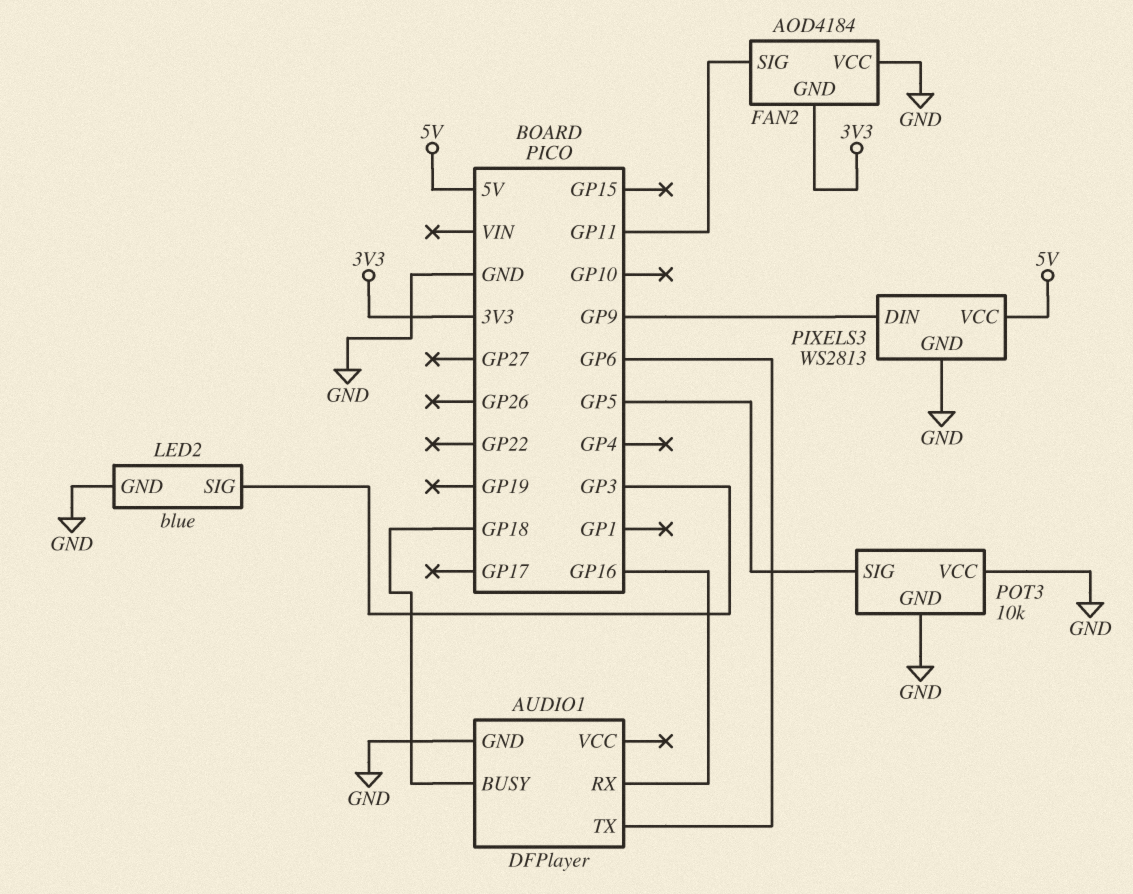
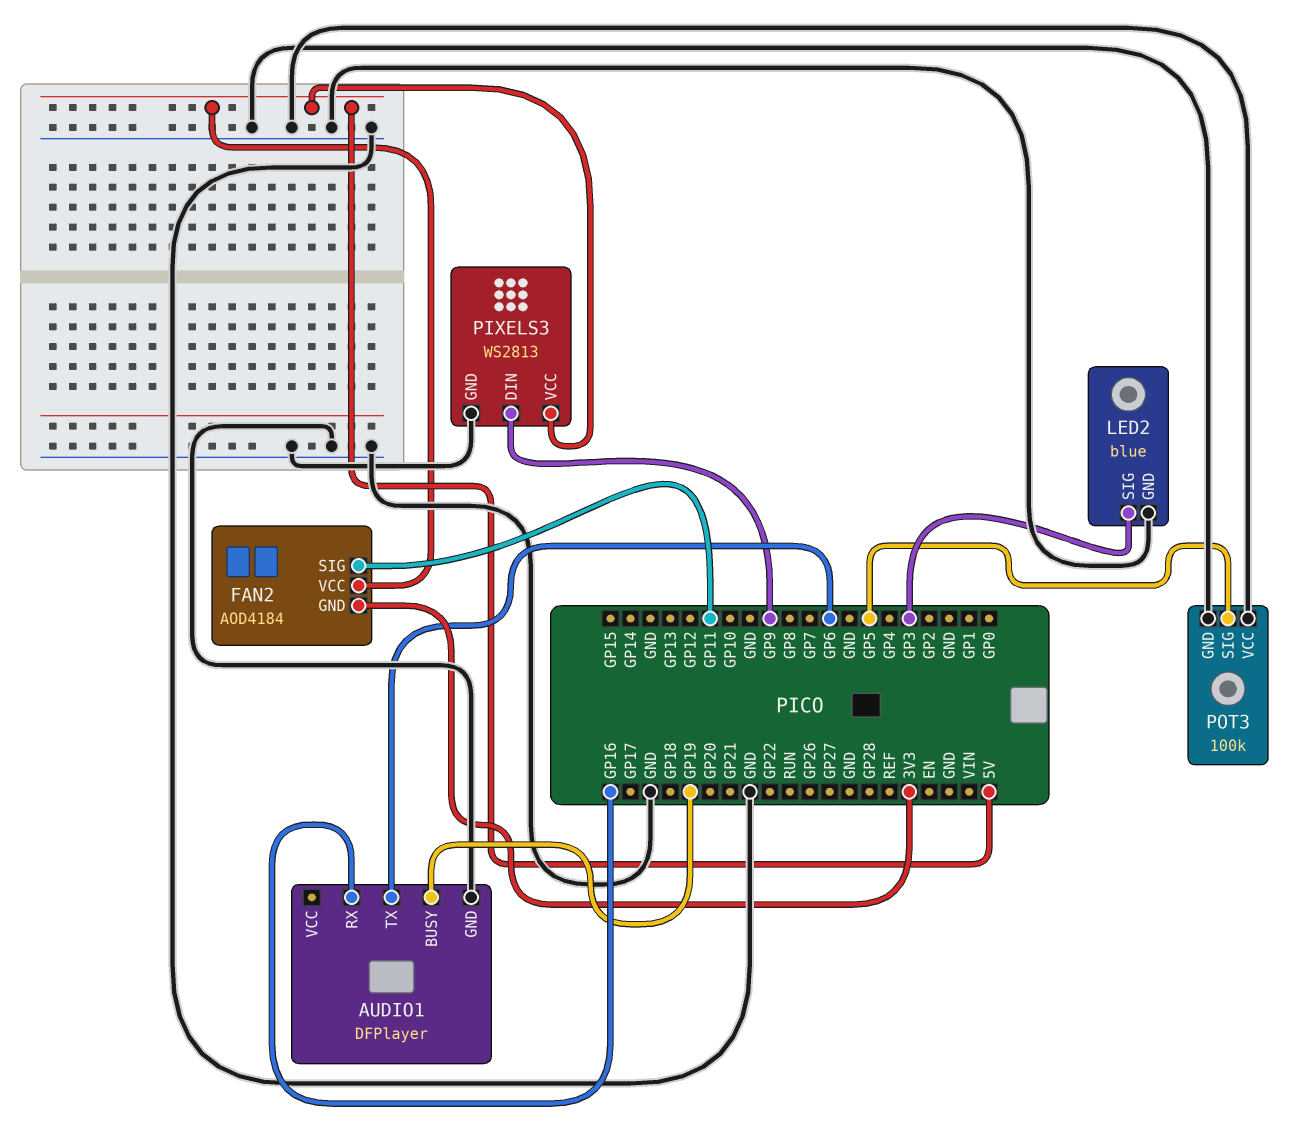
AUDIO1 pin BUSY: GP18 -> GP19
FAN2 pin VCC: GND -> 5V
POT3: 10k -> 100k

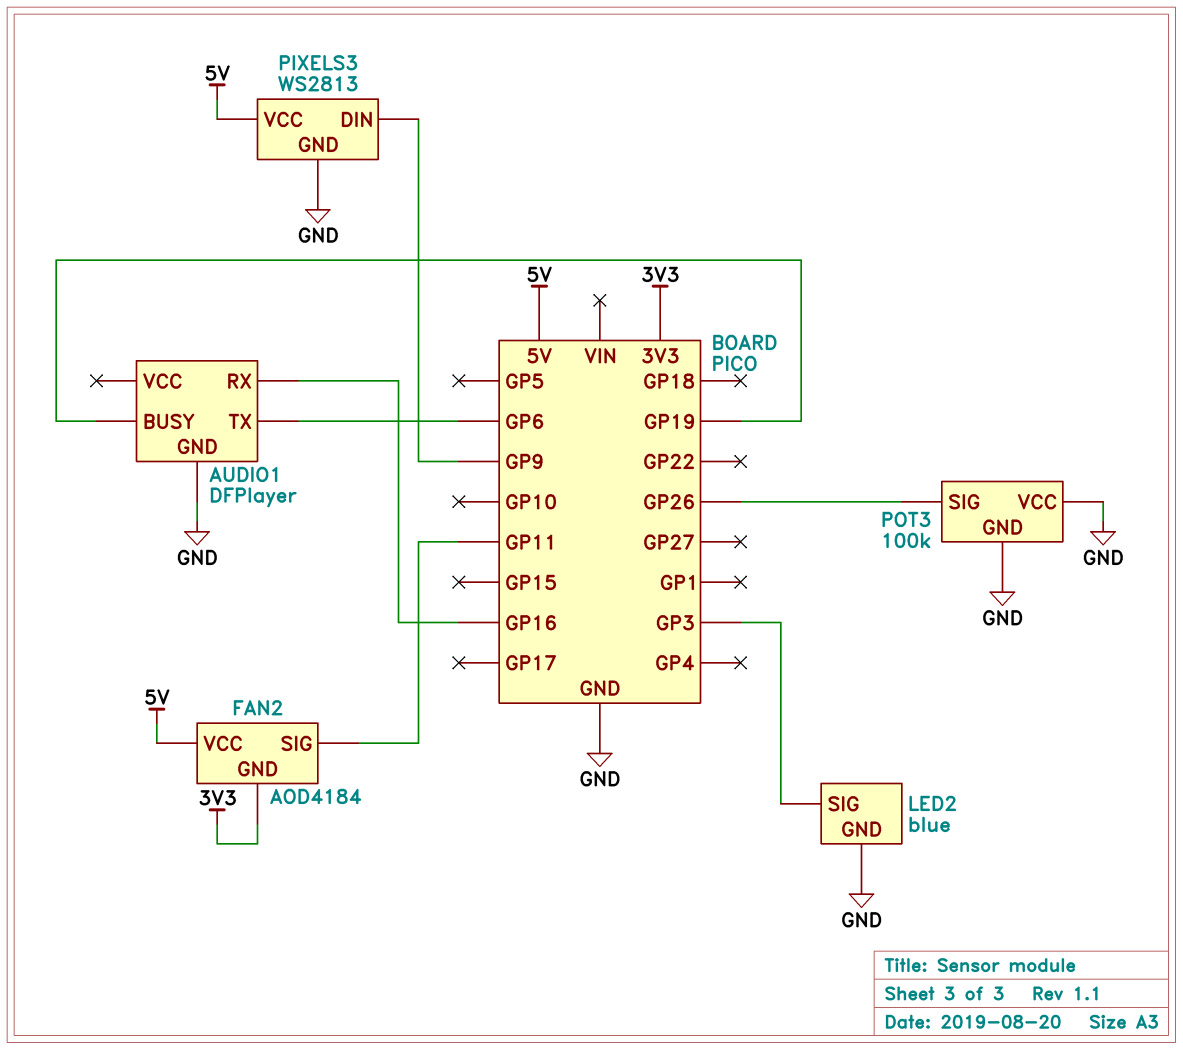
POT3 pin SIG: GP5 -> GP26

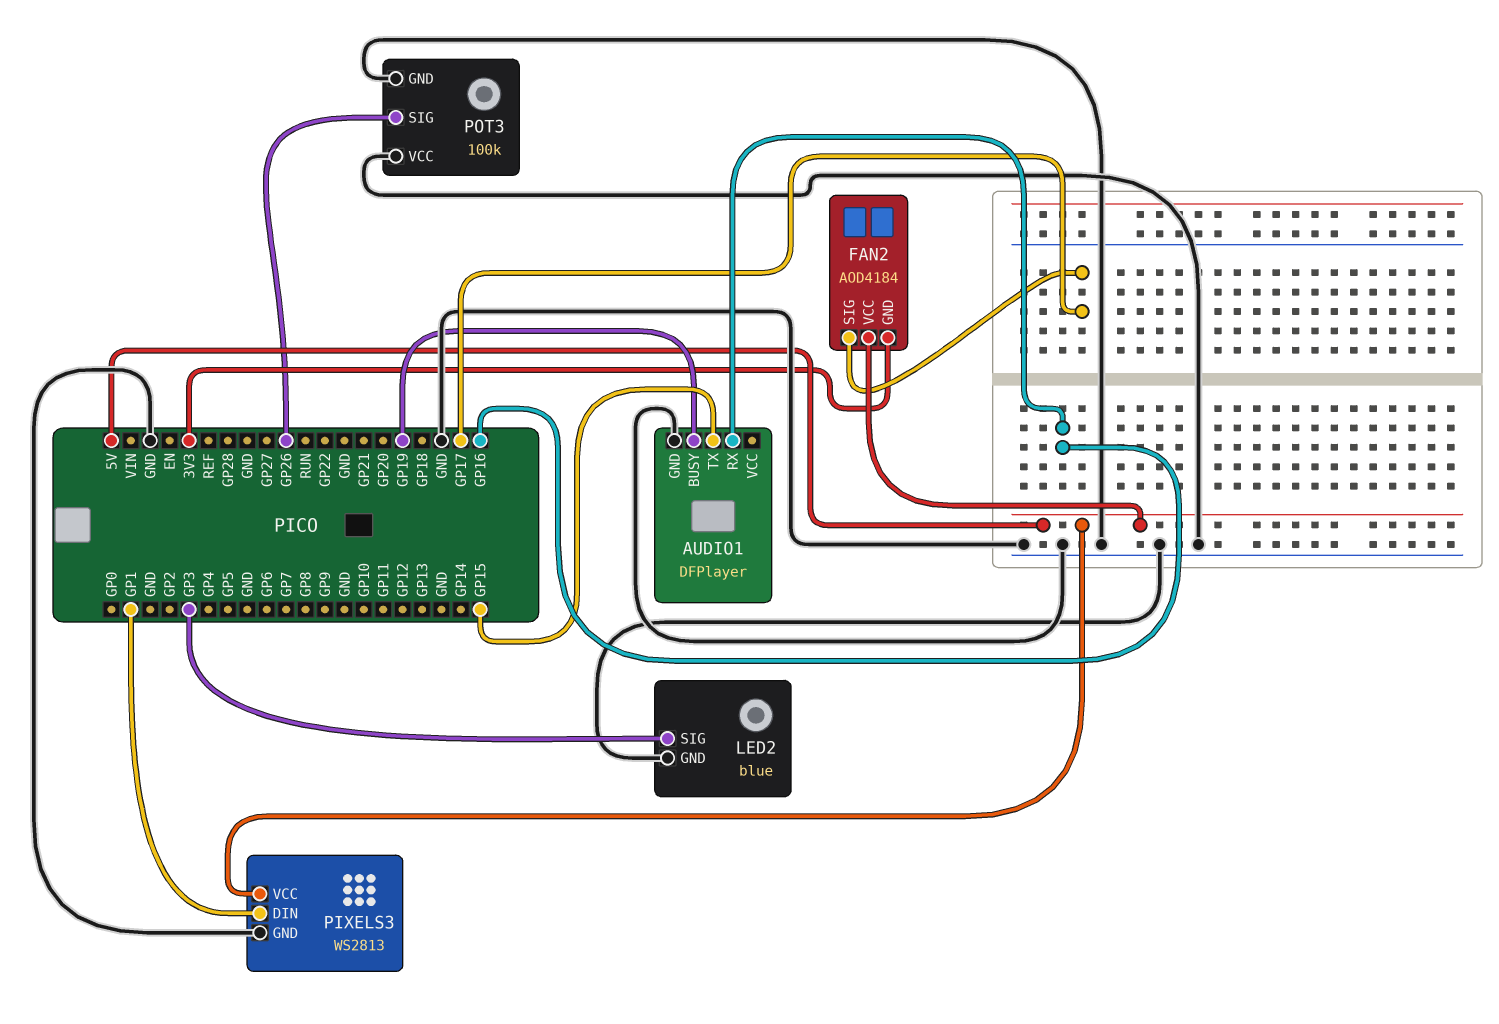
AUDIO1 pin TX: GP6 -> GP15
FAN2 pin SIG: GP11 -> GP17
PIXELS3 pin DIN: GP9 -> GP1

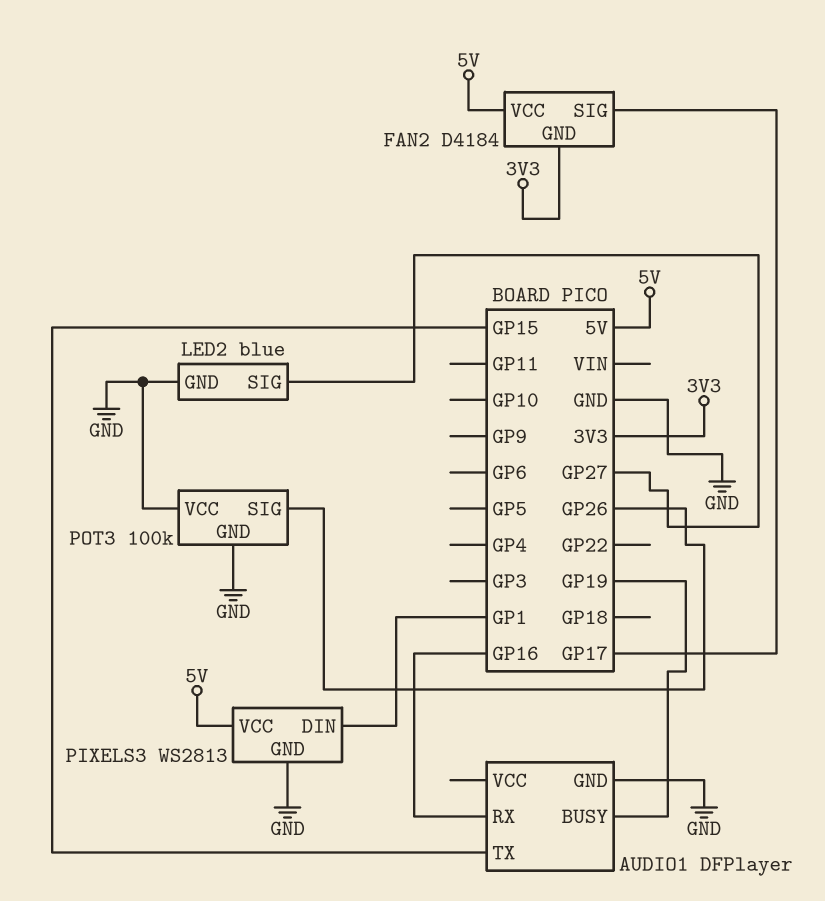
FAN2: AOD4184 -> D4184
LED2 pin SIG: GP3 -> GP27

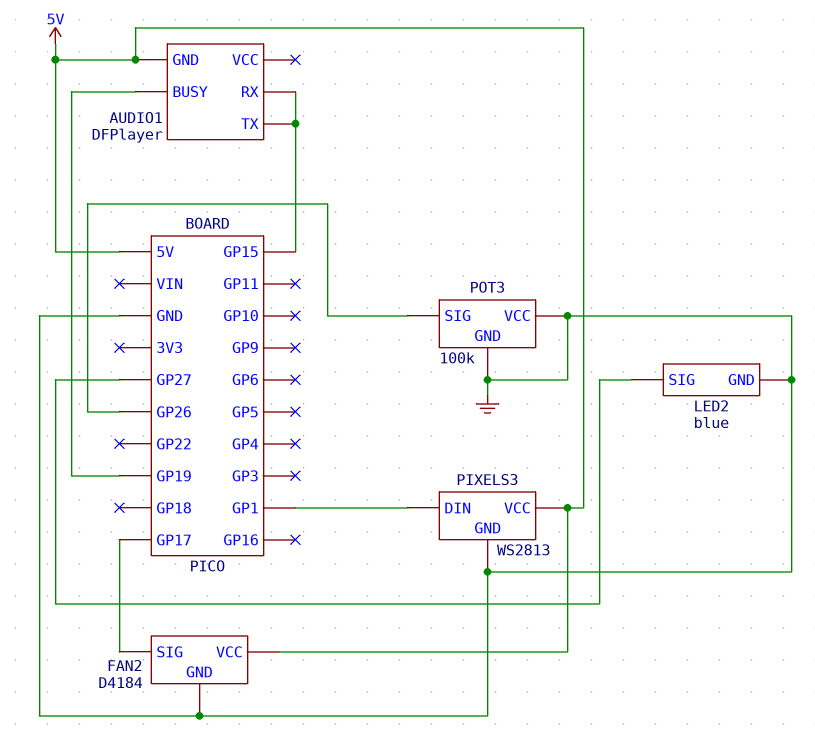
AUDIO1 pin GND: GND -> 5V
AUDIO1 pin RX: GP16 -> GP15
FAN2 pin GND: 3V3 -> GND

